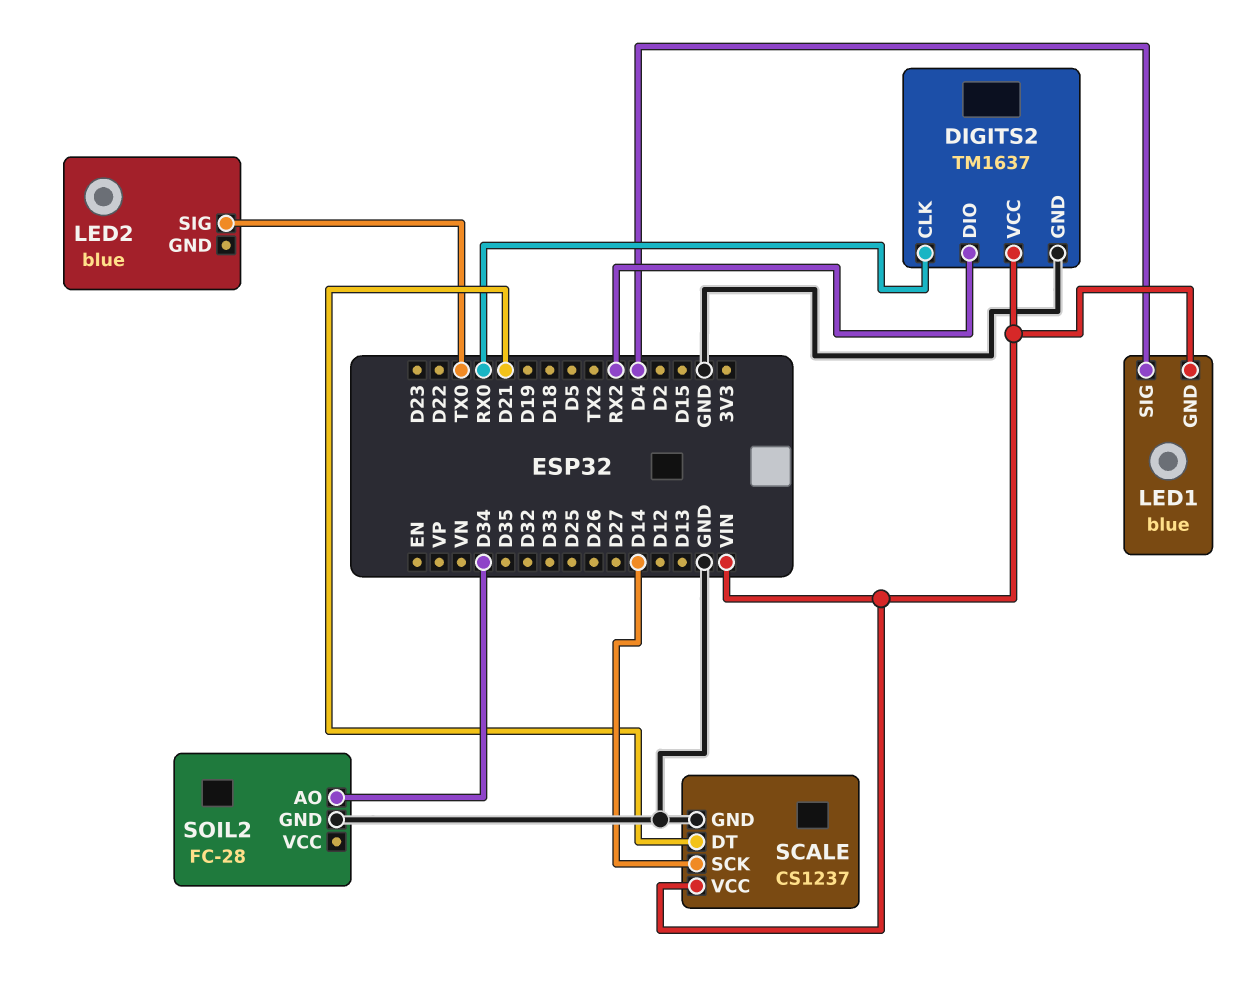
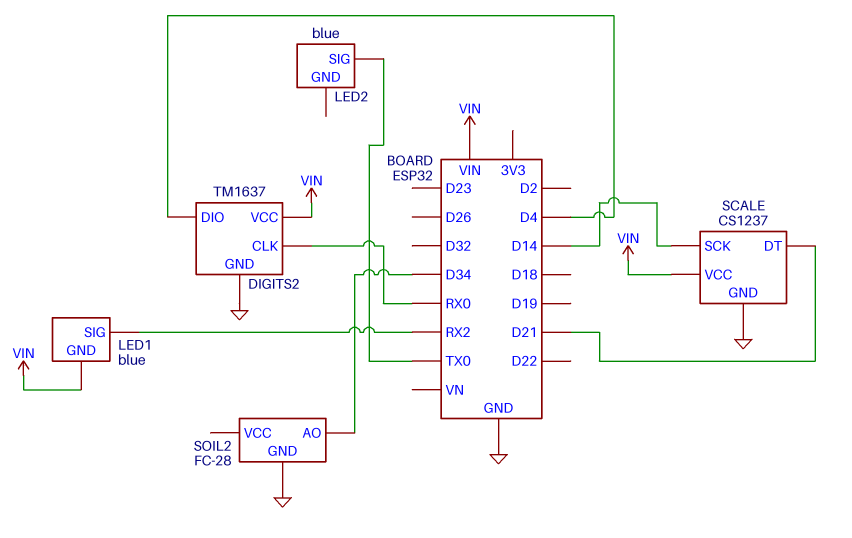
DIGITS2 pin DIO: RX2 -> D4
LED1 pin SIG: D4 -> RX2

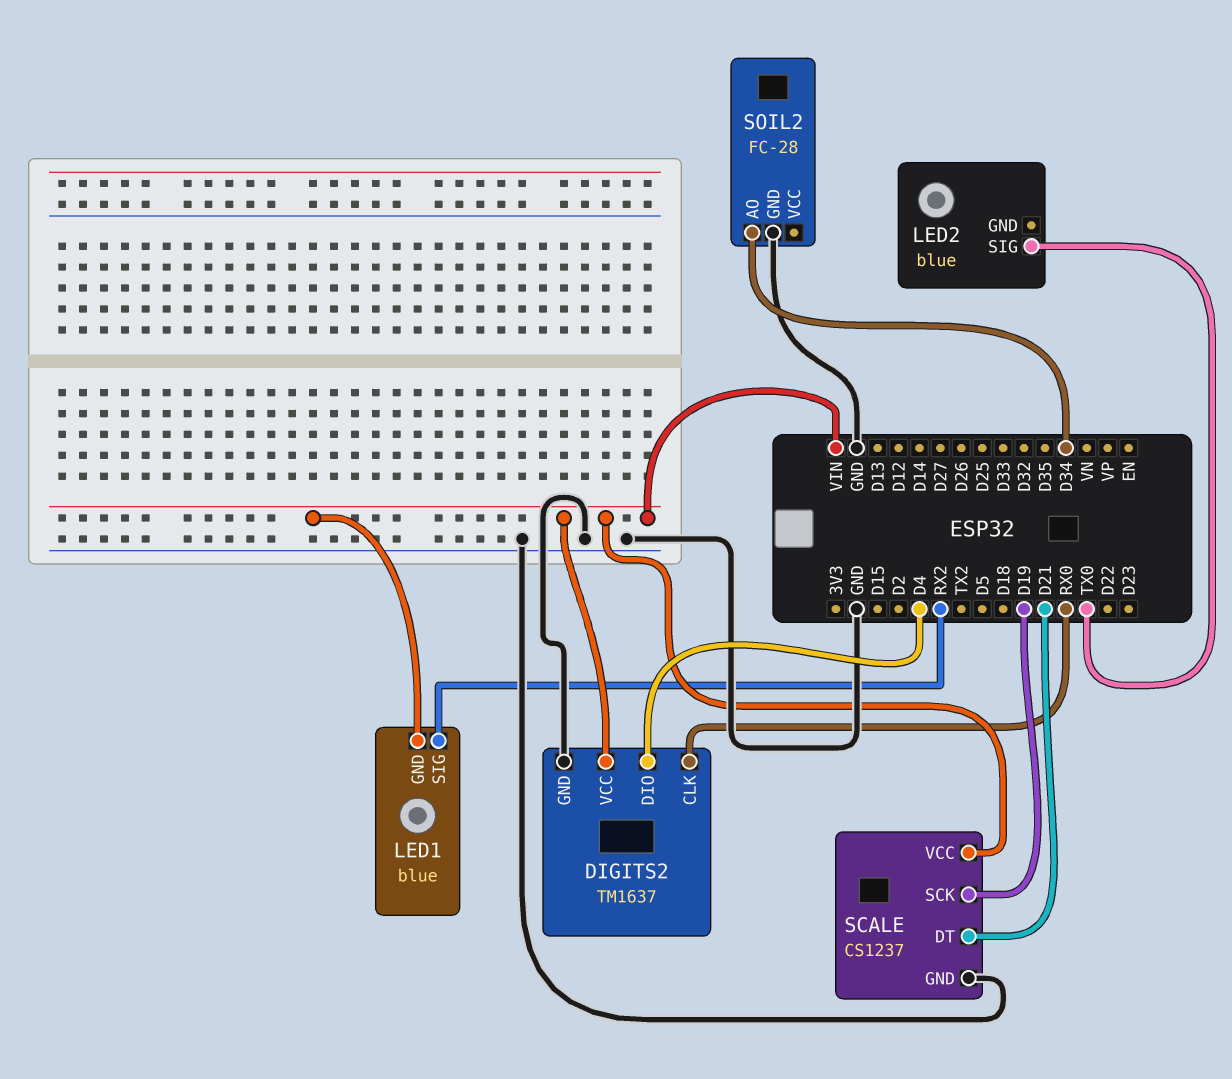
SCALE pin SCK: D14 -> D19

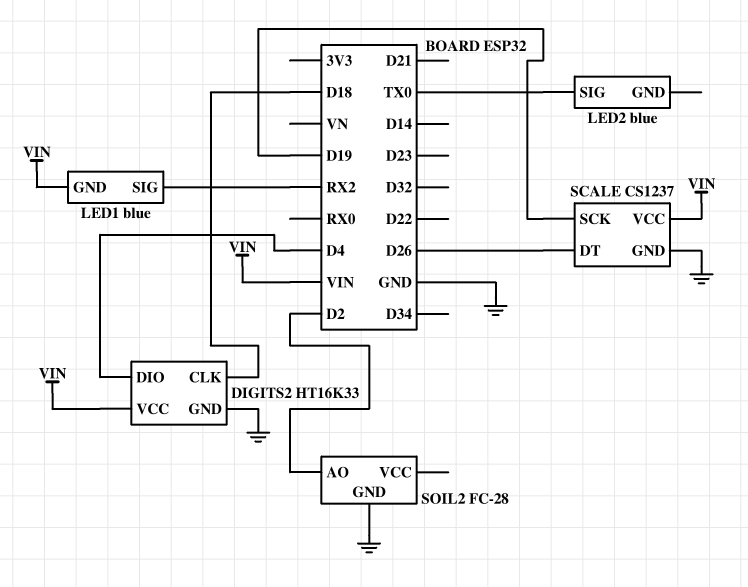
DIGITS2: TM1637 -> HT16K33
DIGITS2 pin CLK: RX0 -> D18
SCALE pin DT: D21 -> D26
SOIL2 pin AO: D34 -> D2

